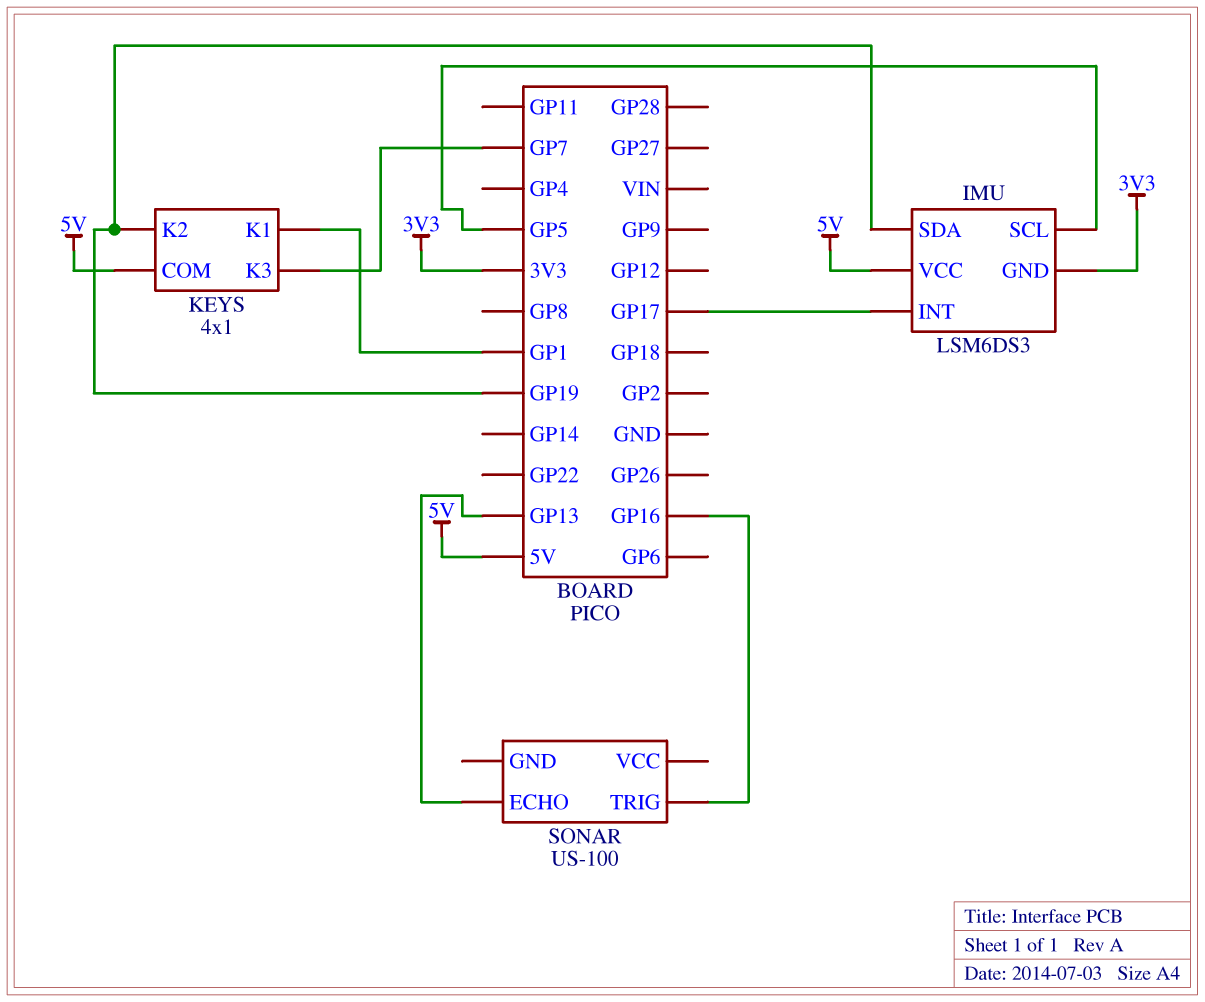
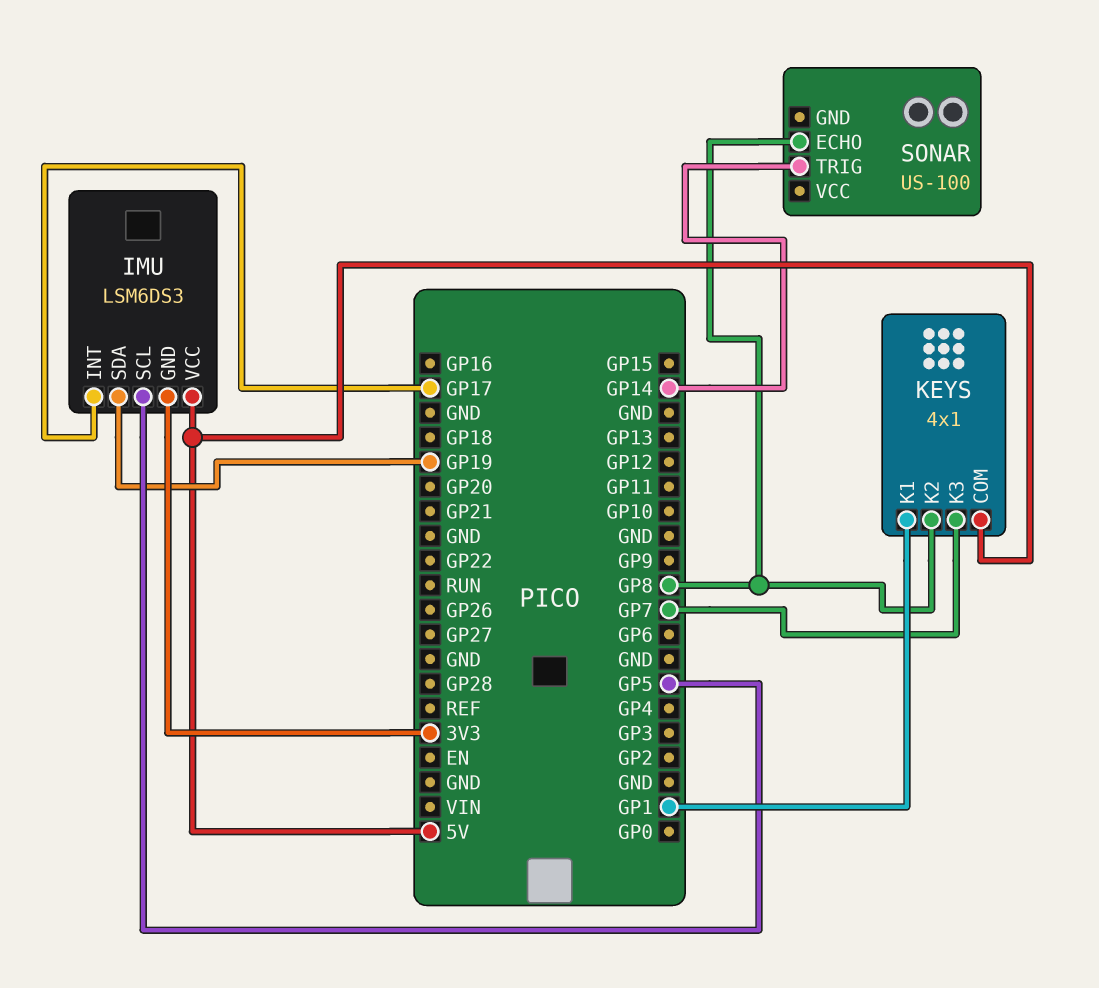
KEYS pin K2: GP19 -> GP8
SONAR pin ECHO: GP13 -> GP8
SONAR pin TRIG: GP16 -> GP14

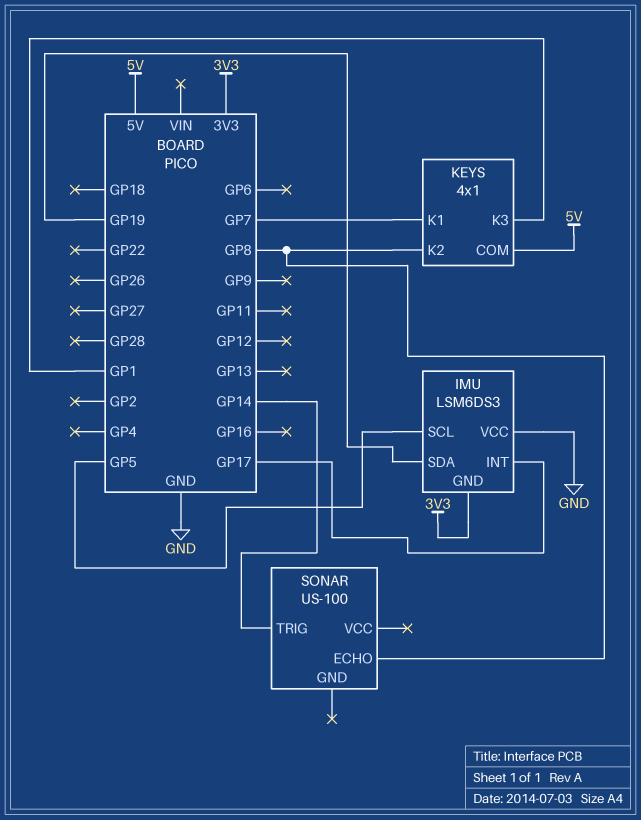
IMU pin VCC: 5V -> GND
KEYS pin K1: GP1 -> GP7
KEYS pin K3: GP7 -> GP1

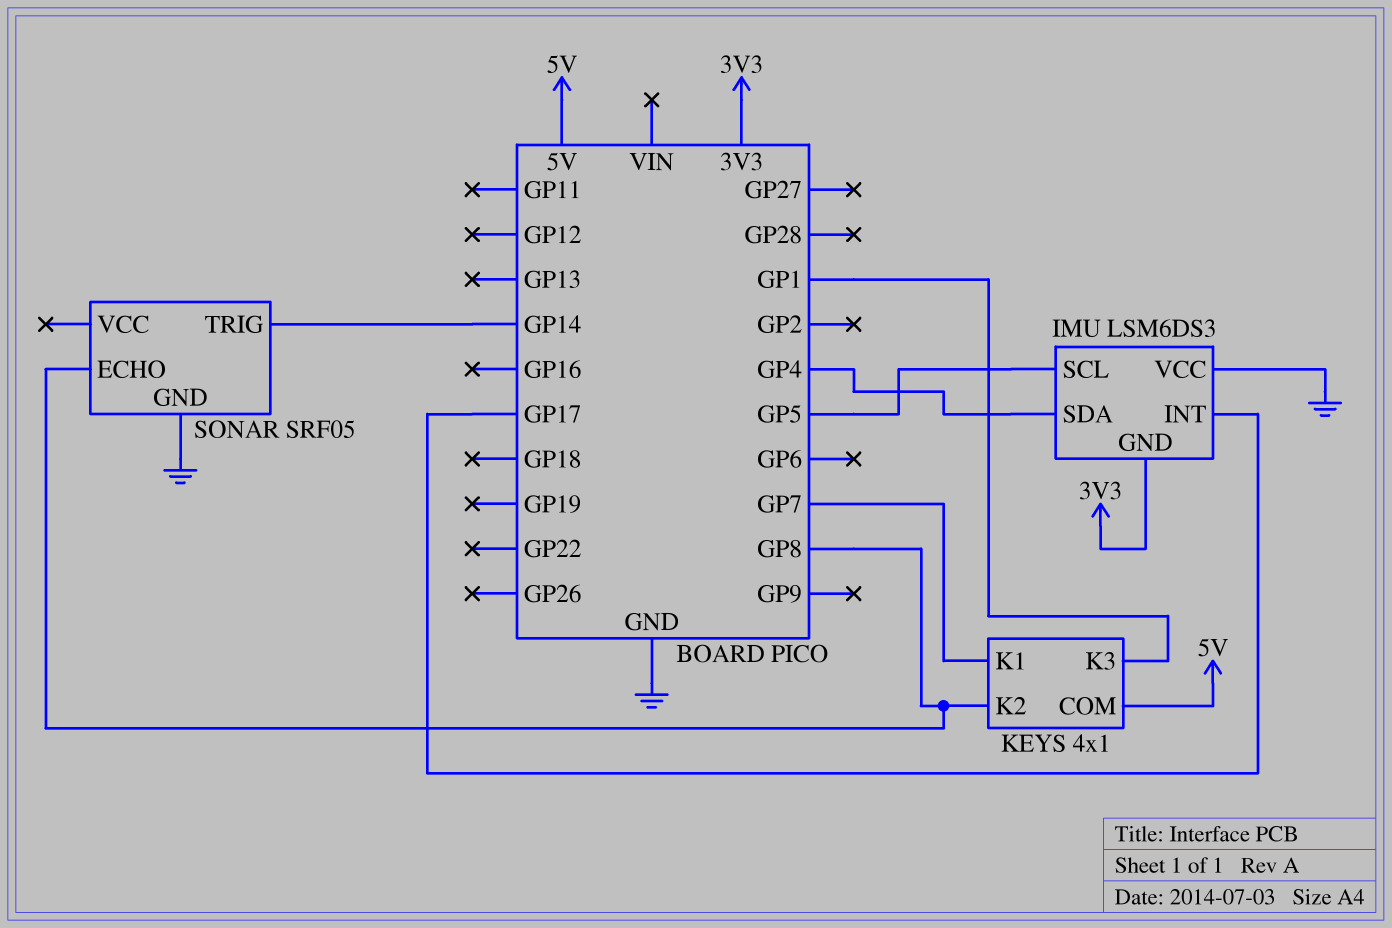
IMU pin SDA: GP19 -> GP4
SONAR: US-100 -> SRF05
SONAR pin GND: none -> GND

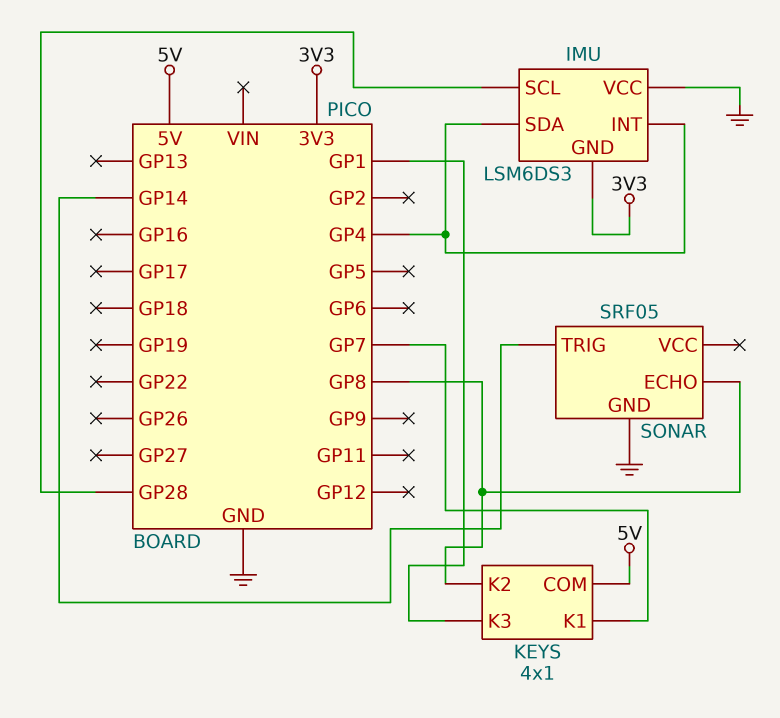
IMU pin INT: GP17 -> GP4
IMU pin SCL: GP5 -> GP28

